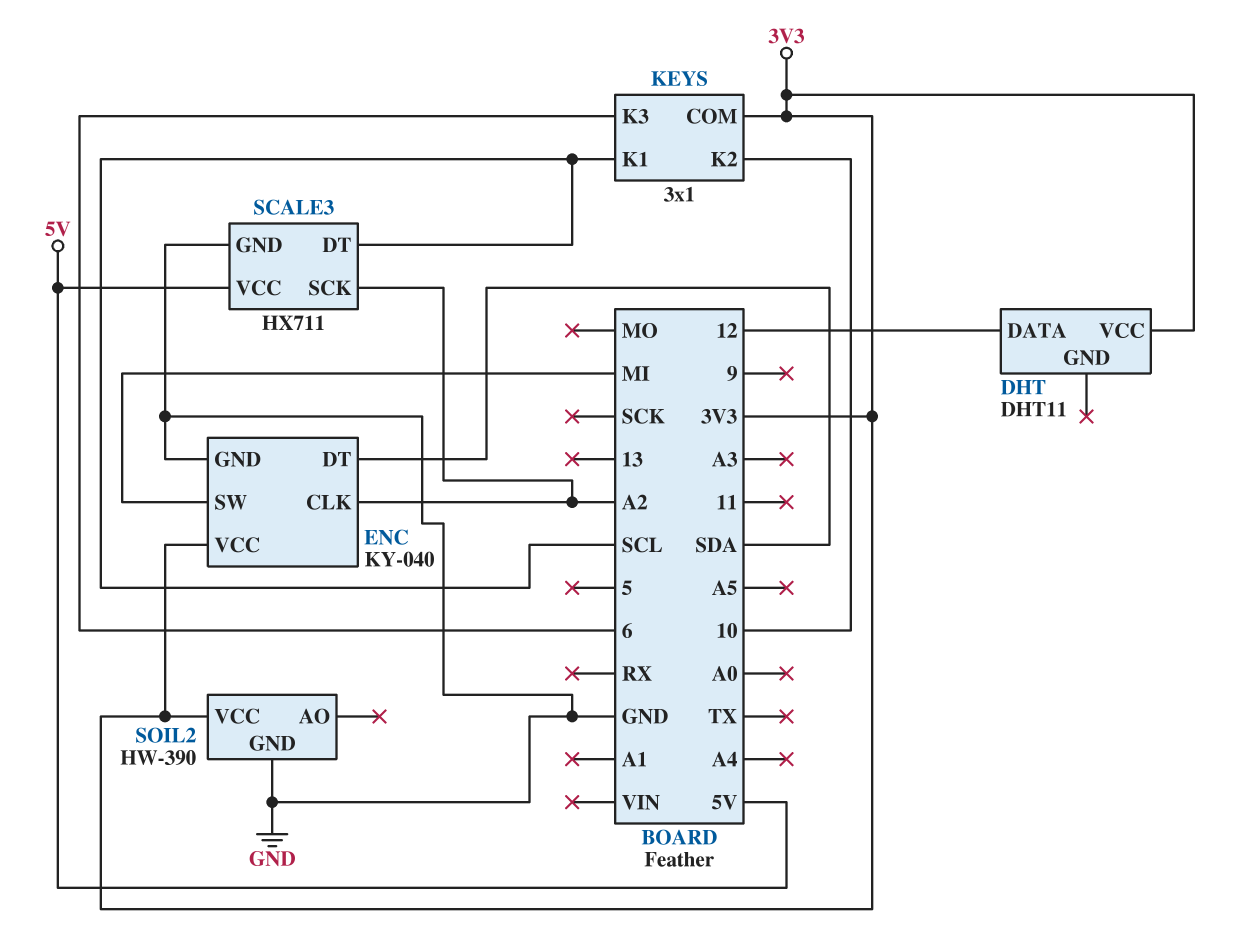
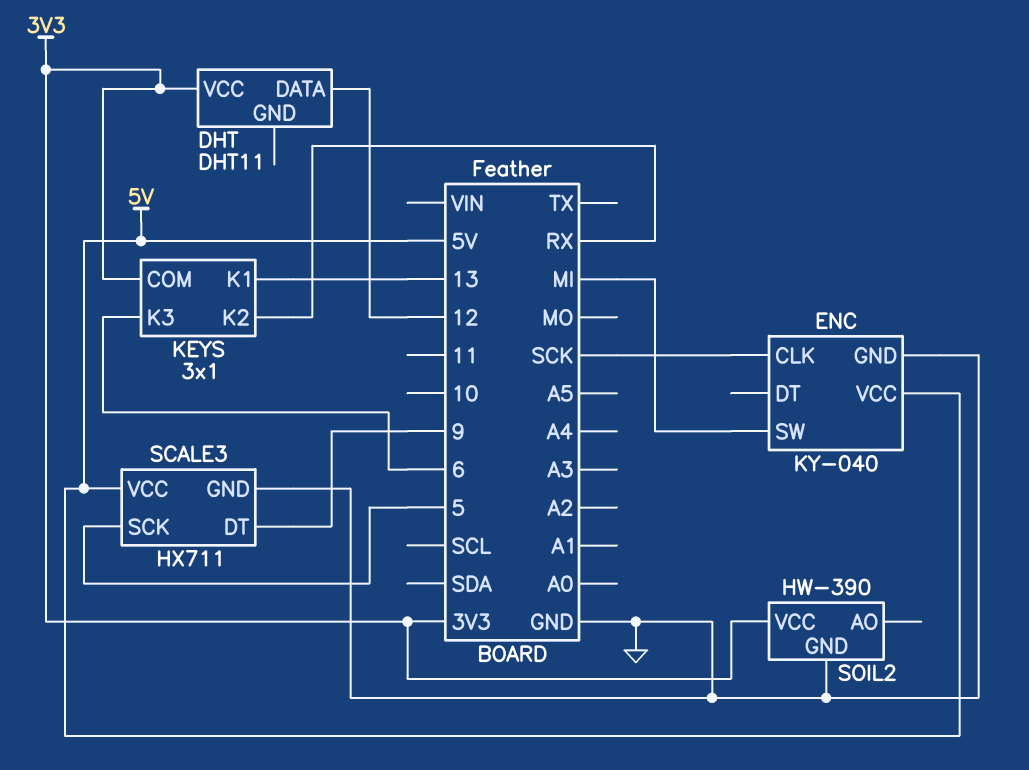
ENC pin CLK: A2 -> SCK
ENC pin DT: SDA -> none
ENC pin VCC: 3V3 -> 5V
KEYS pin K1: SCL -> 13
KEYS pin K2: 10 -> RX
SCALE3 pin DT: SCL -> 9
SCALE3 pin SCK: A2 -> 5

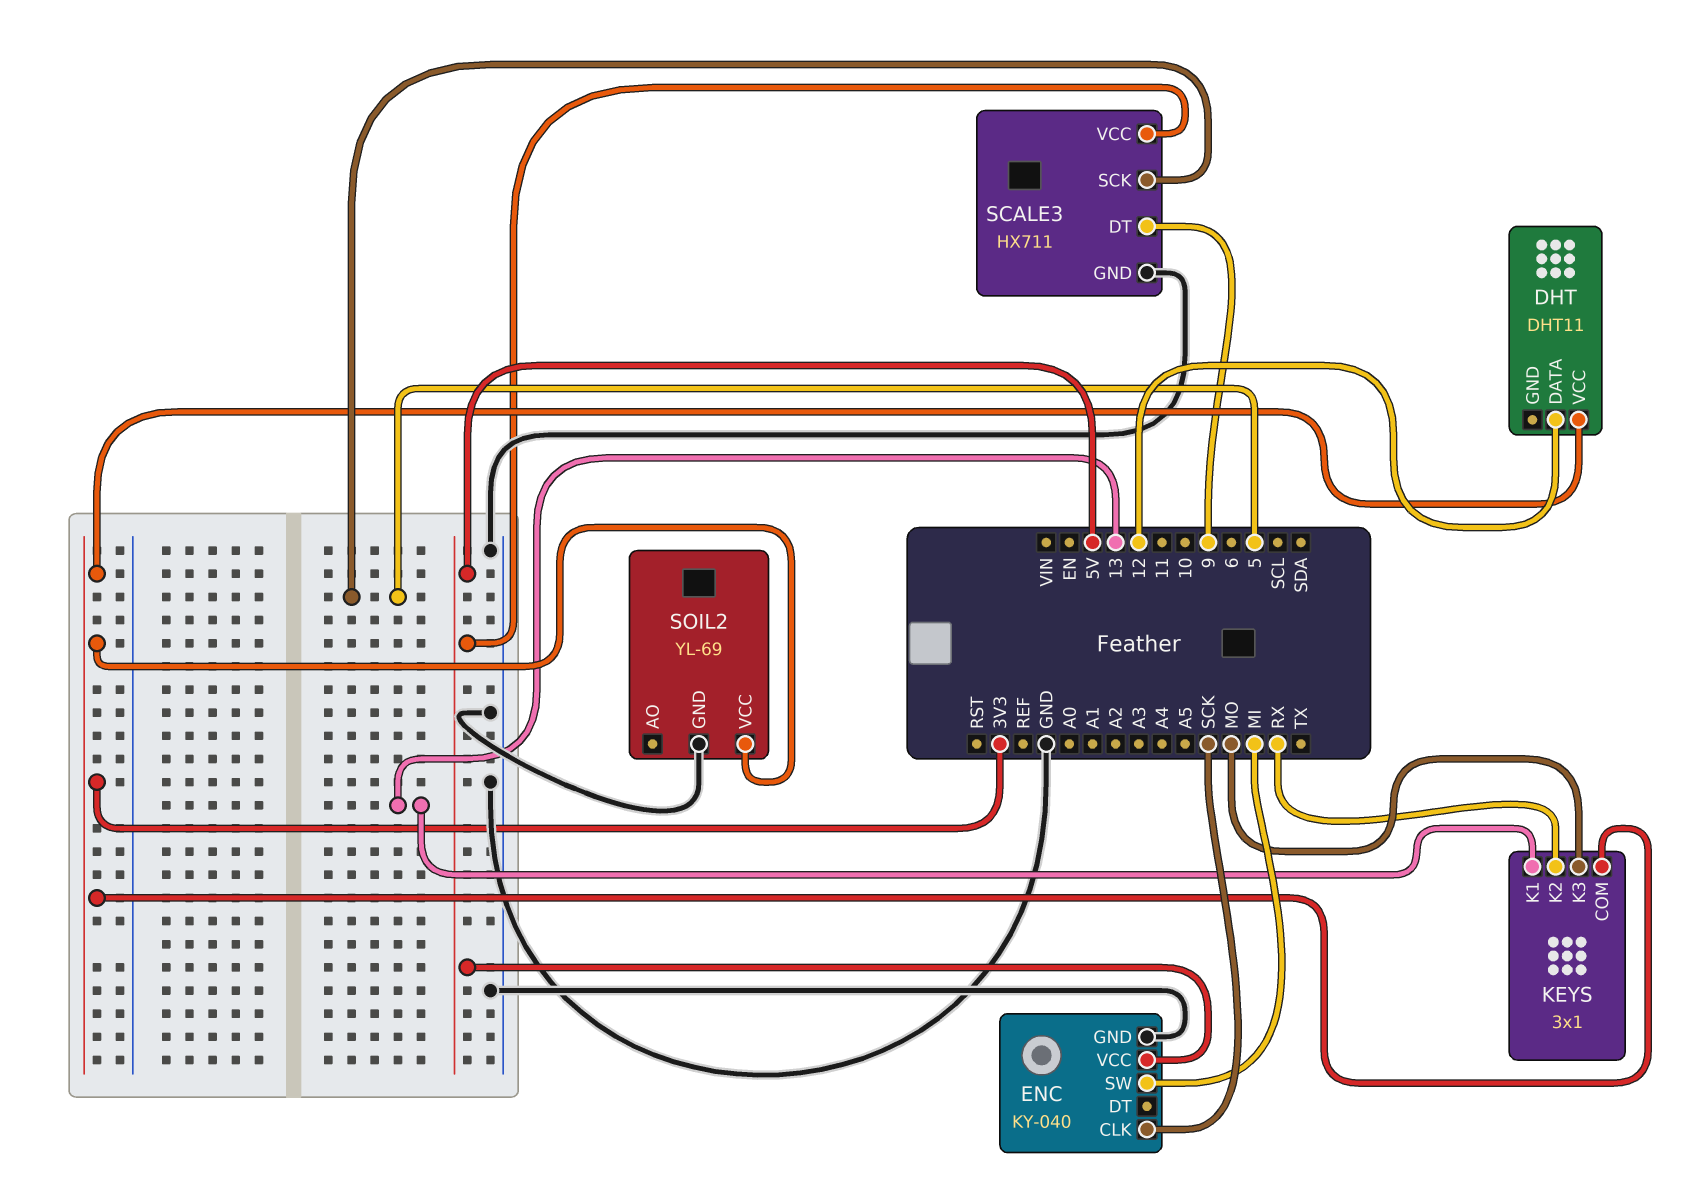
KEYS pin K3: 6 -> MO
SOIL2: HW-390 -> YL-69

